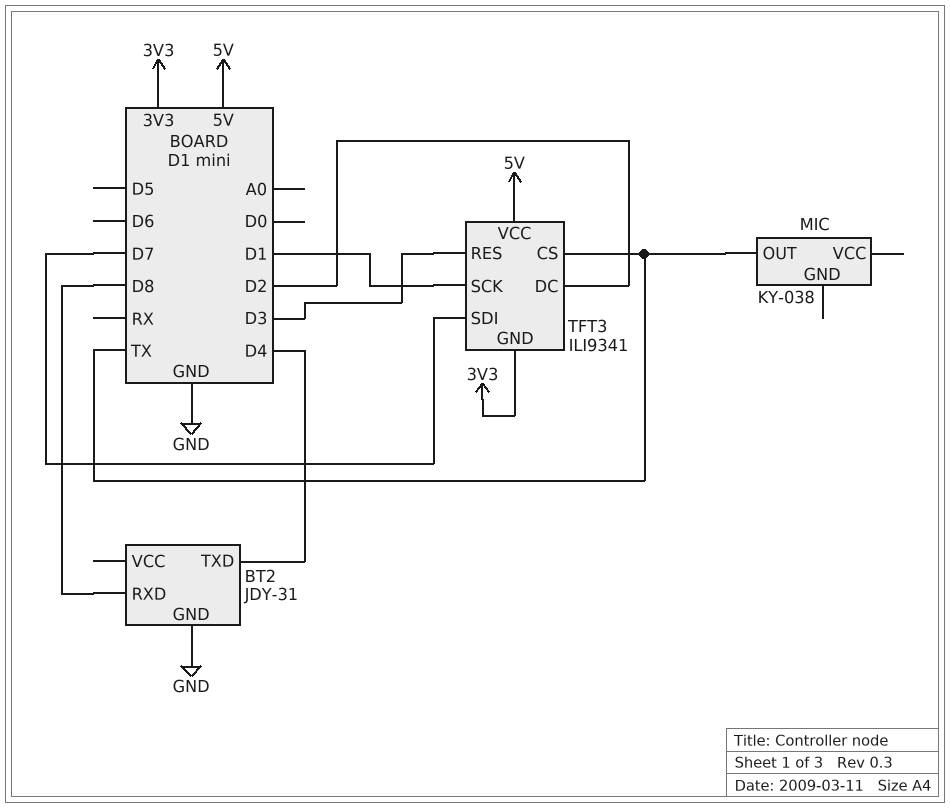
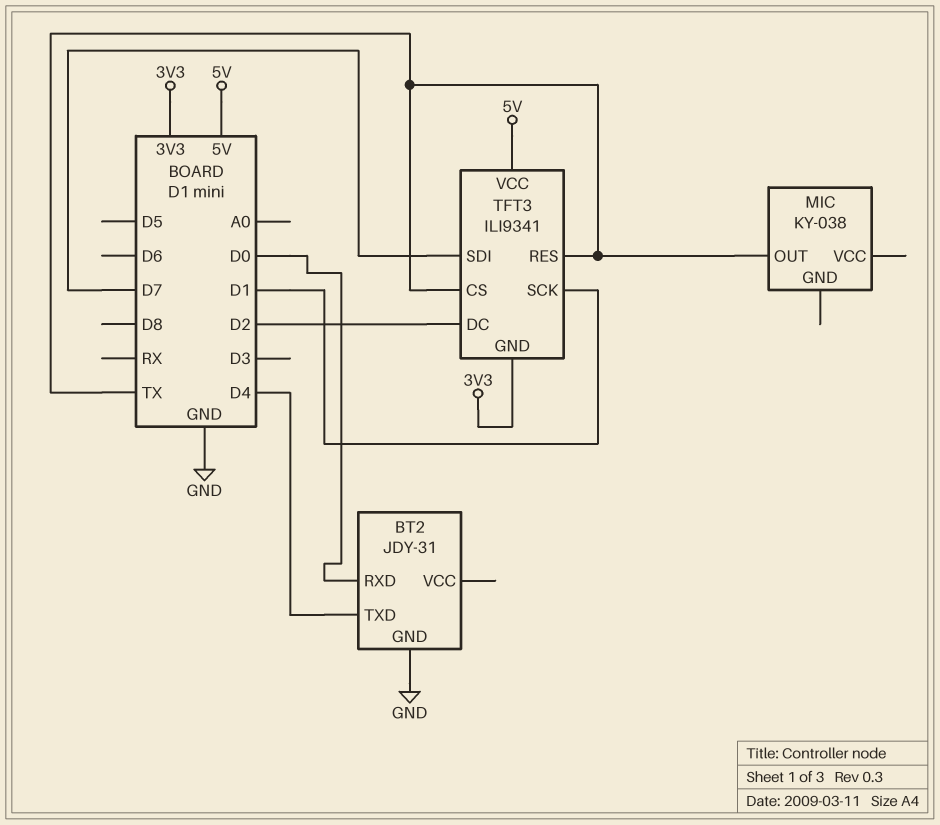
BT2 pin RXD: D8 -> D0
TFT3 pin RES: D3 -> TX

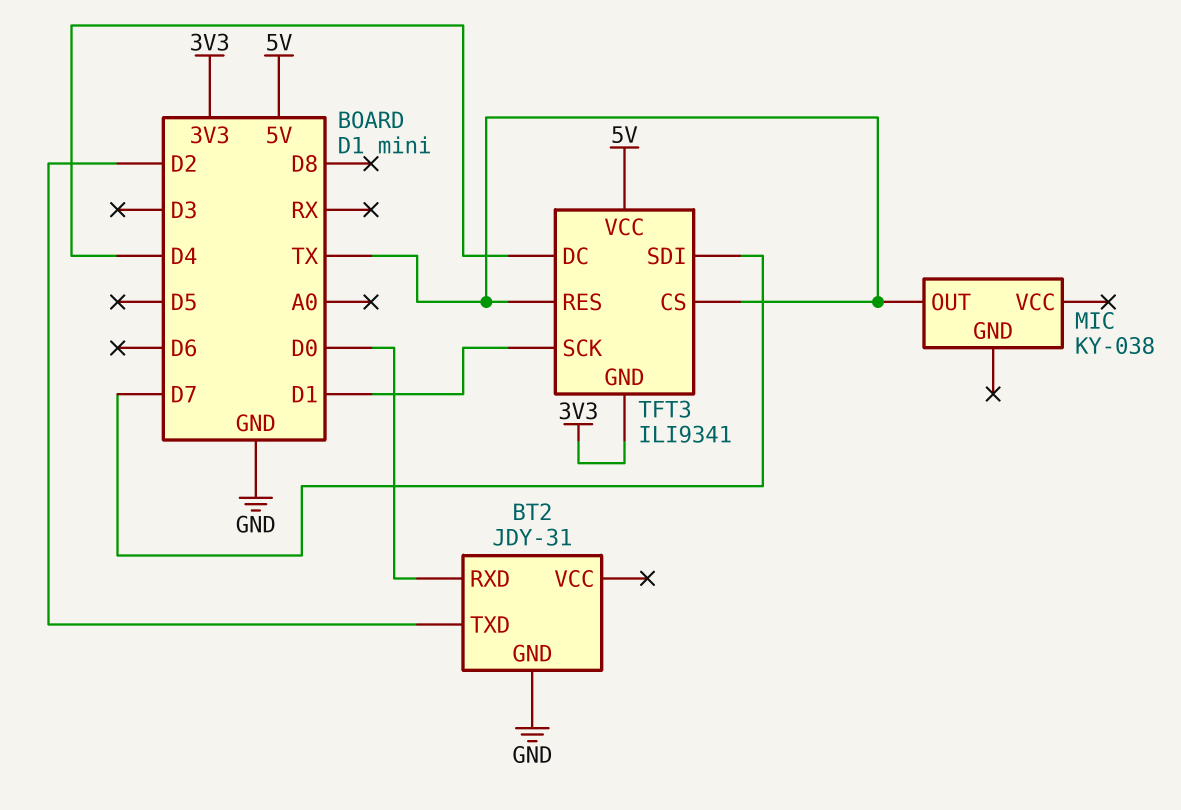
BT2 pin TXD: D4 -> D2
TFT3 pin DC: D2 -> D4

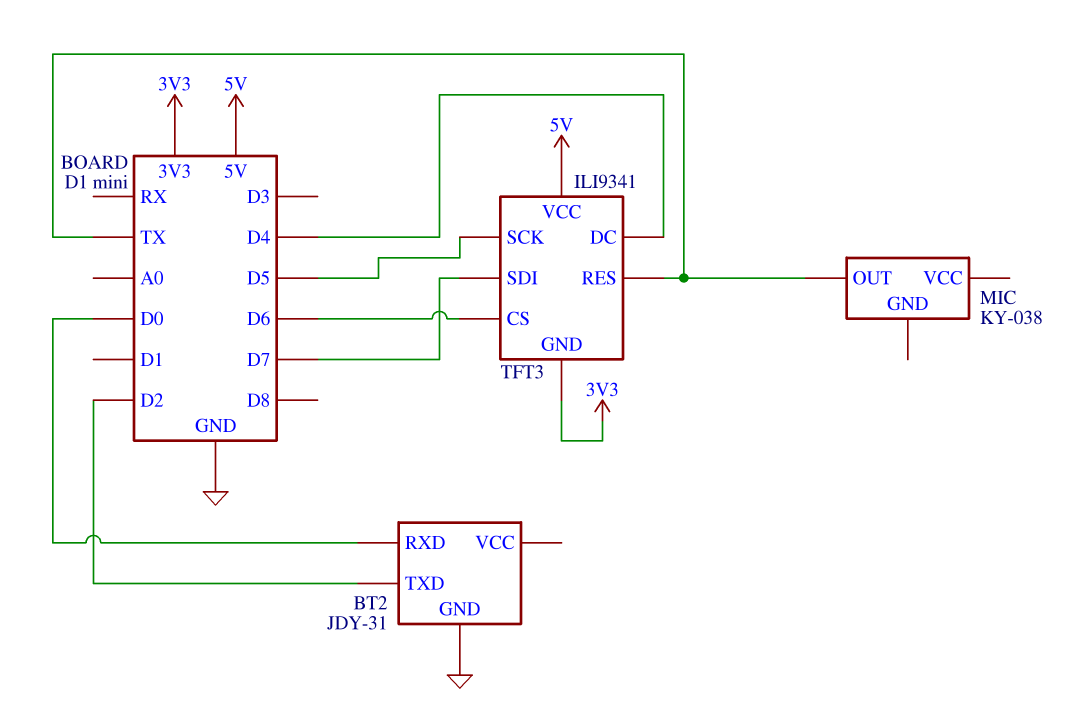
TFT3 pin CS: TX -> D6
TFT3 pin SCK: D1 -> D5

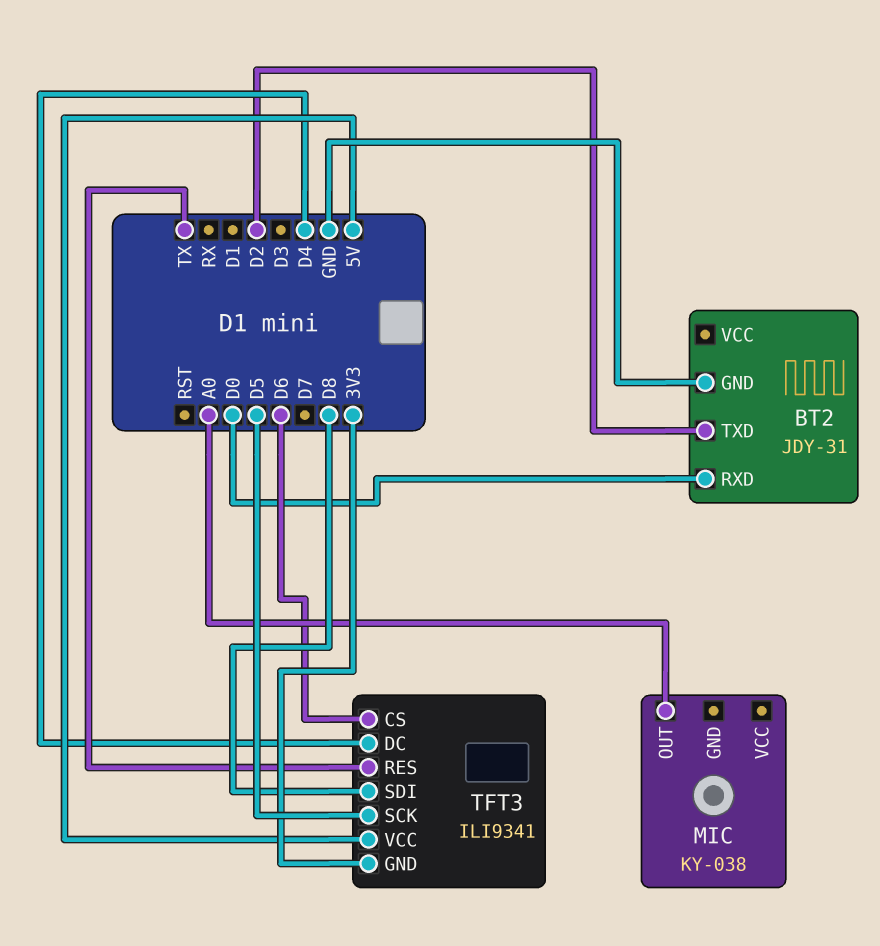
MIC pin OUT: TX -> A0
TFT3 pin SDI: D7 -> D8

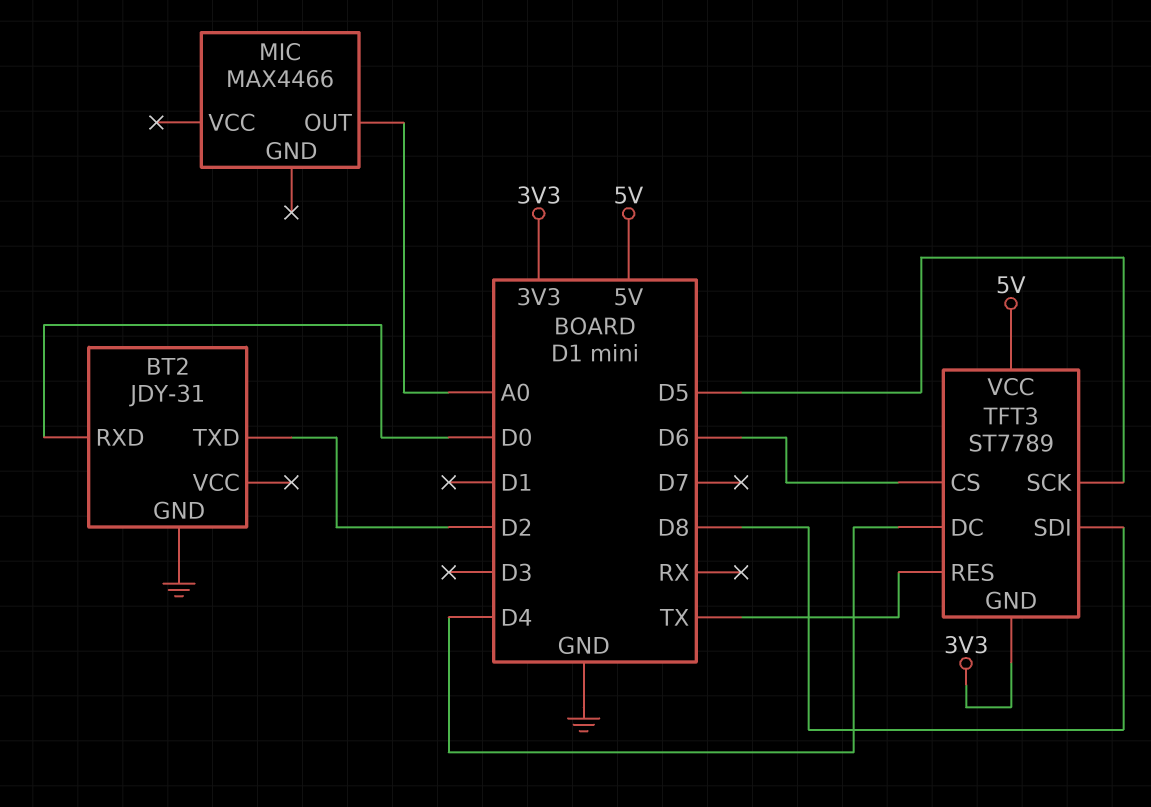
MIC: KY-038 -> MAX4466
TFT3: ILI9341 -> ST7789

